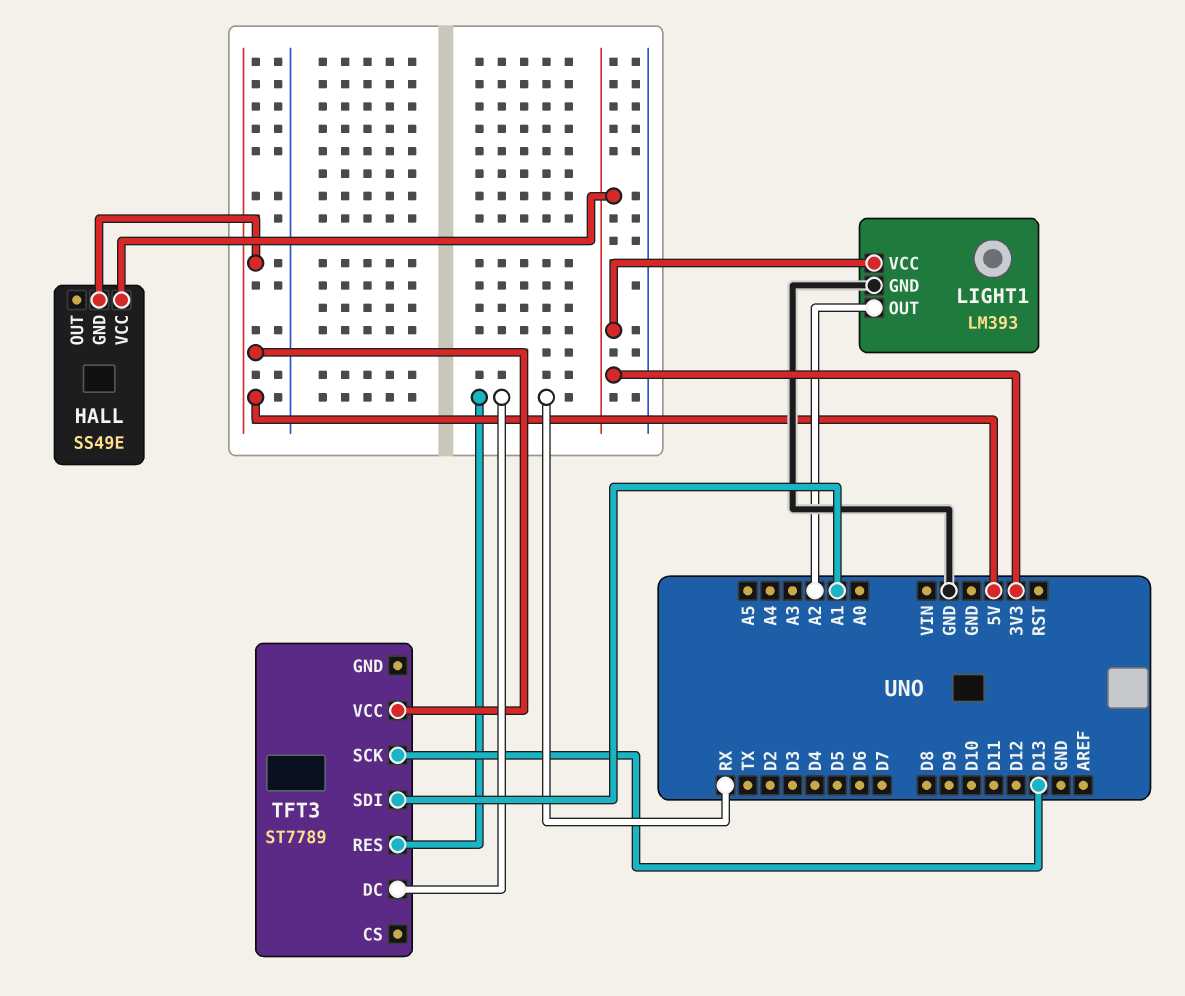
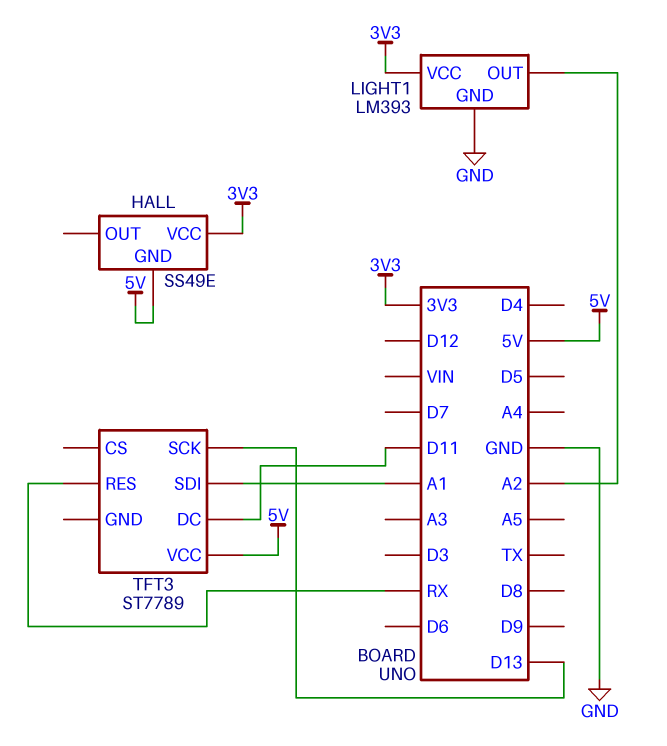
TFT3 pin DC: RX -> D11

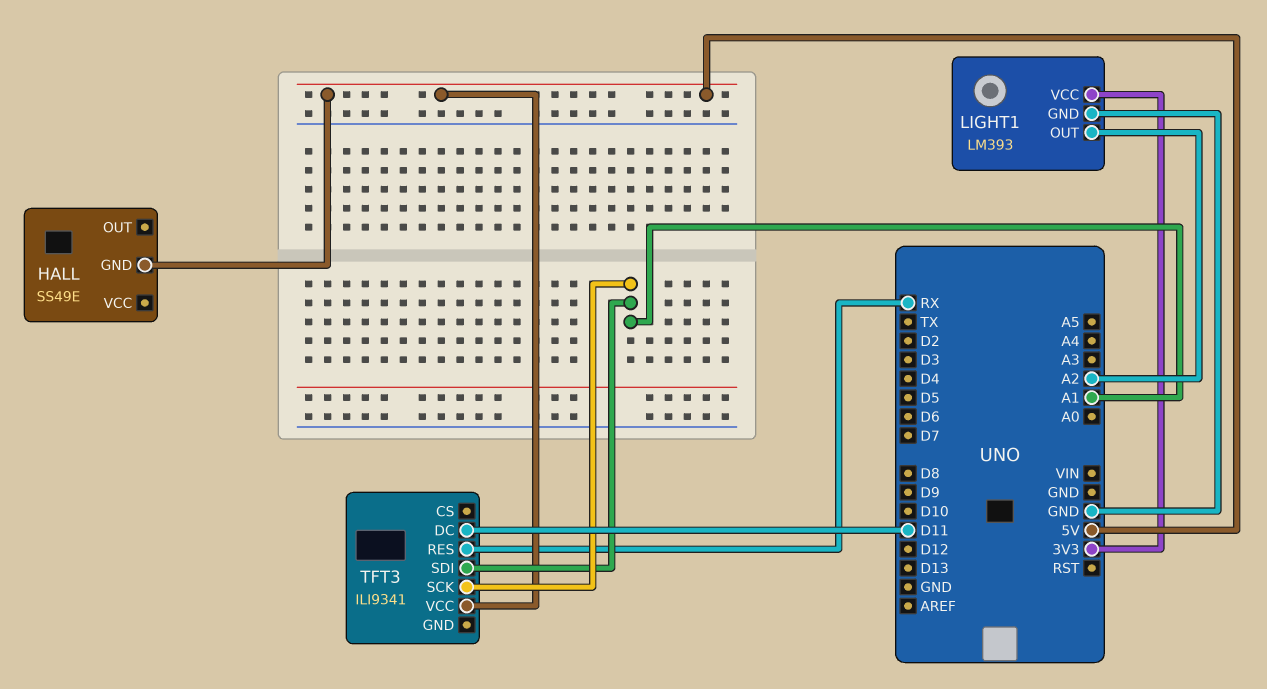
HALL pin VCC: 3V3 -> none
TFT3: ST7789 -> ILI9341
TFT3 pin SCK: D13 -> A1

